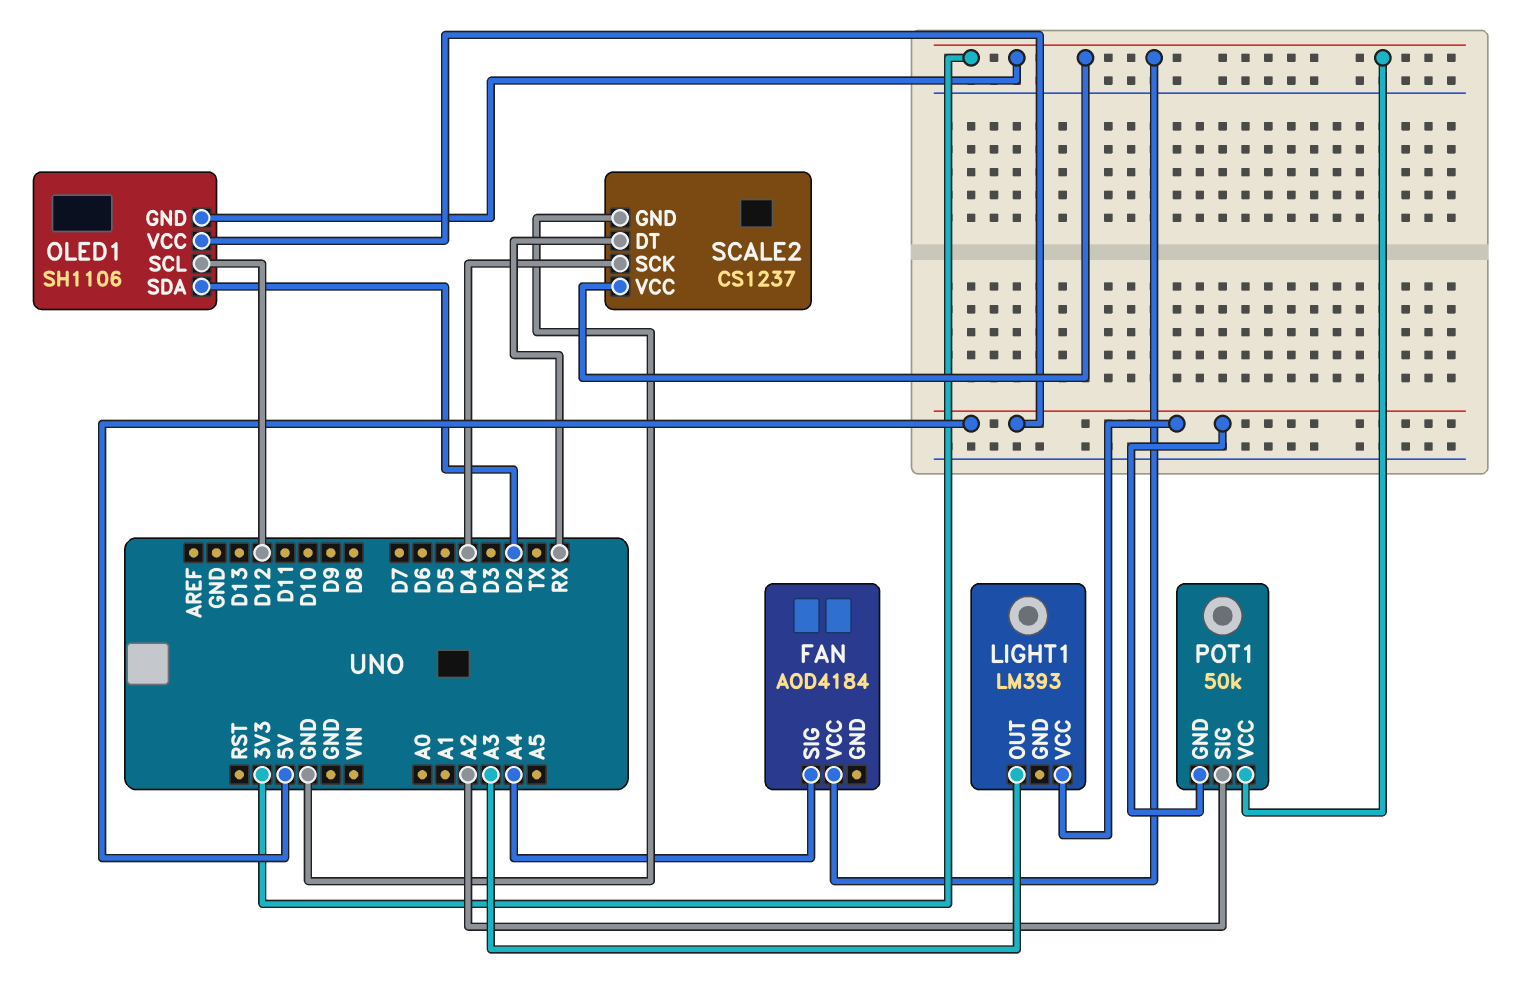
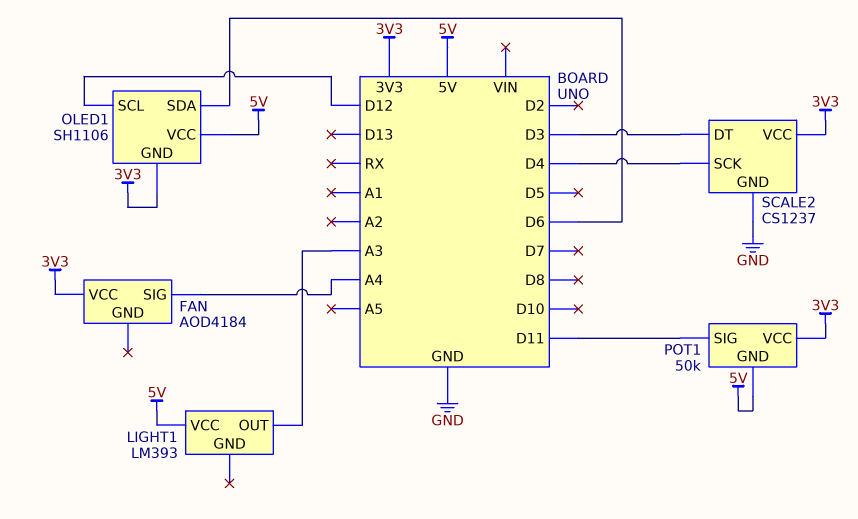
OLED1 pin SDA: D2 -> D6
POT1 pin SIG: A2 -> D11
SCALE2 pin DT: RX -> D3

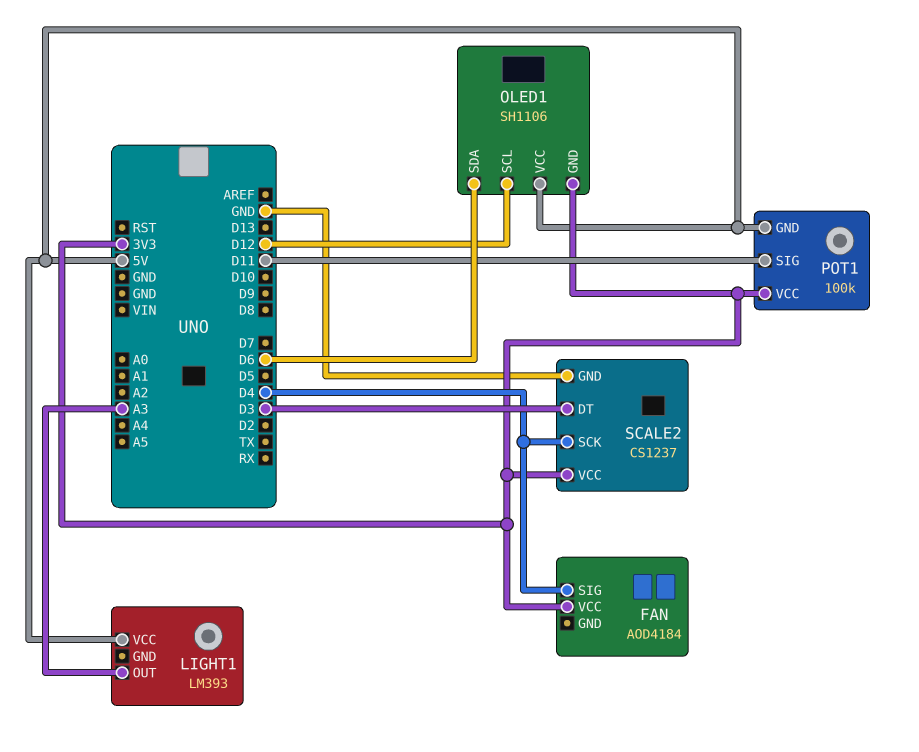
FAN pin SIG: A4 -> D4
POT1: 50k -> 100k

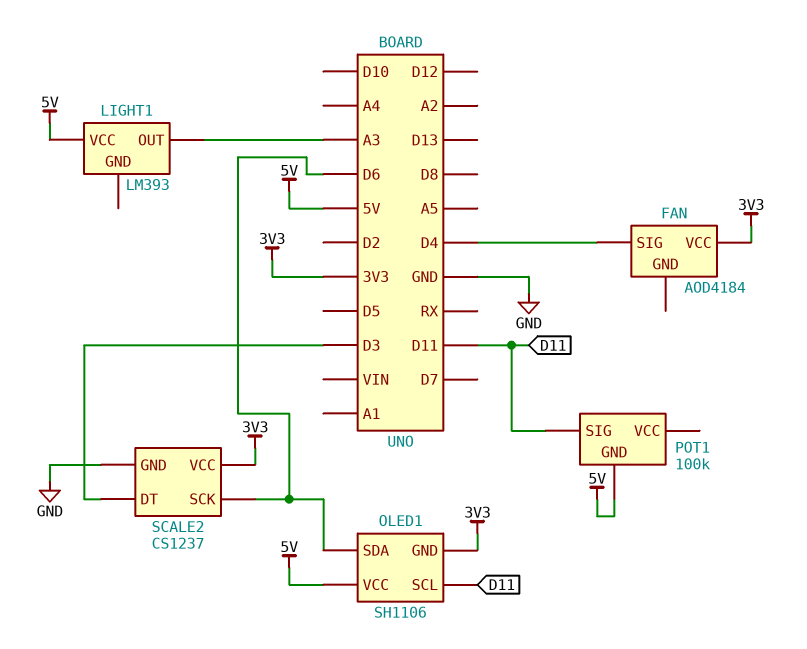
OLED1 pin SCL: D12 -> D11
POT1 pin VCC: 3V3 -> none
SCALE2 pin SCK: D4 -> D6

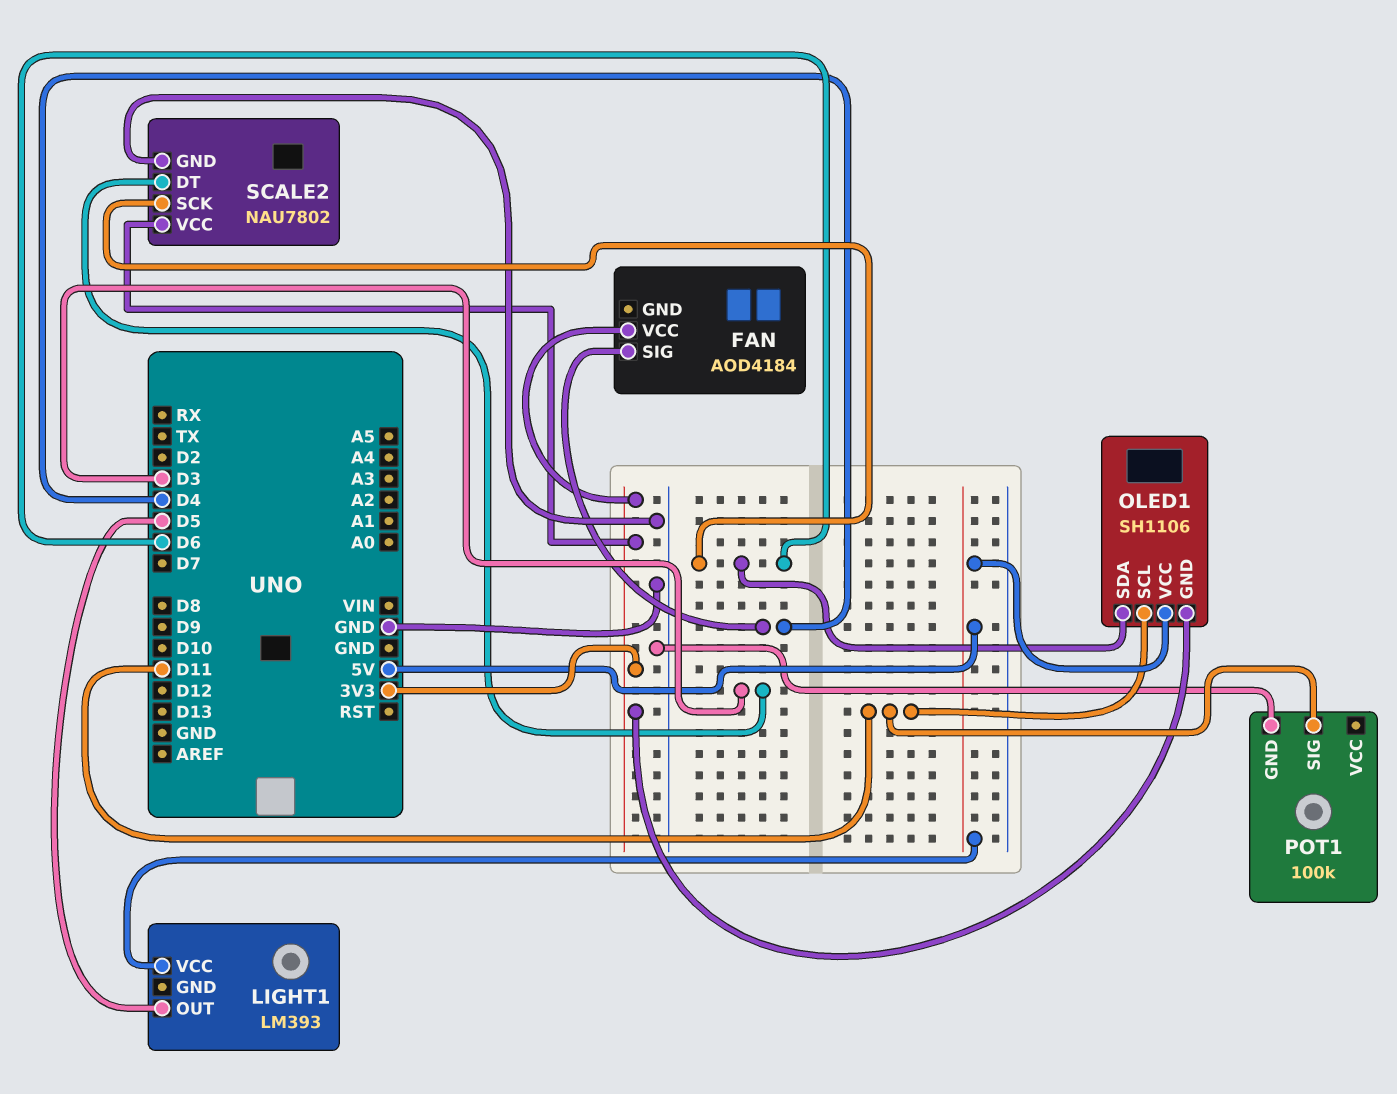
LIGHT1 pin OUT: A3 -> D5
POT1 pin GND: 5V -> GND
SCALE2: CS1237 -> NAU7802

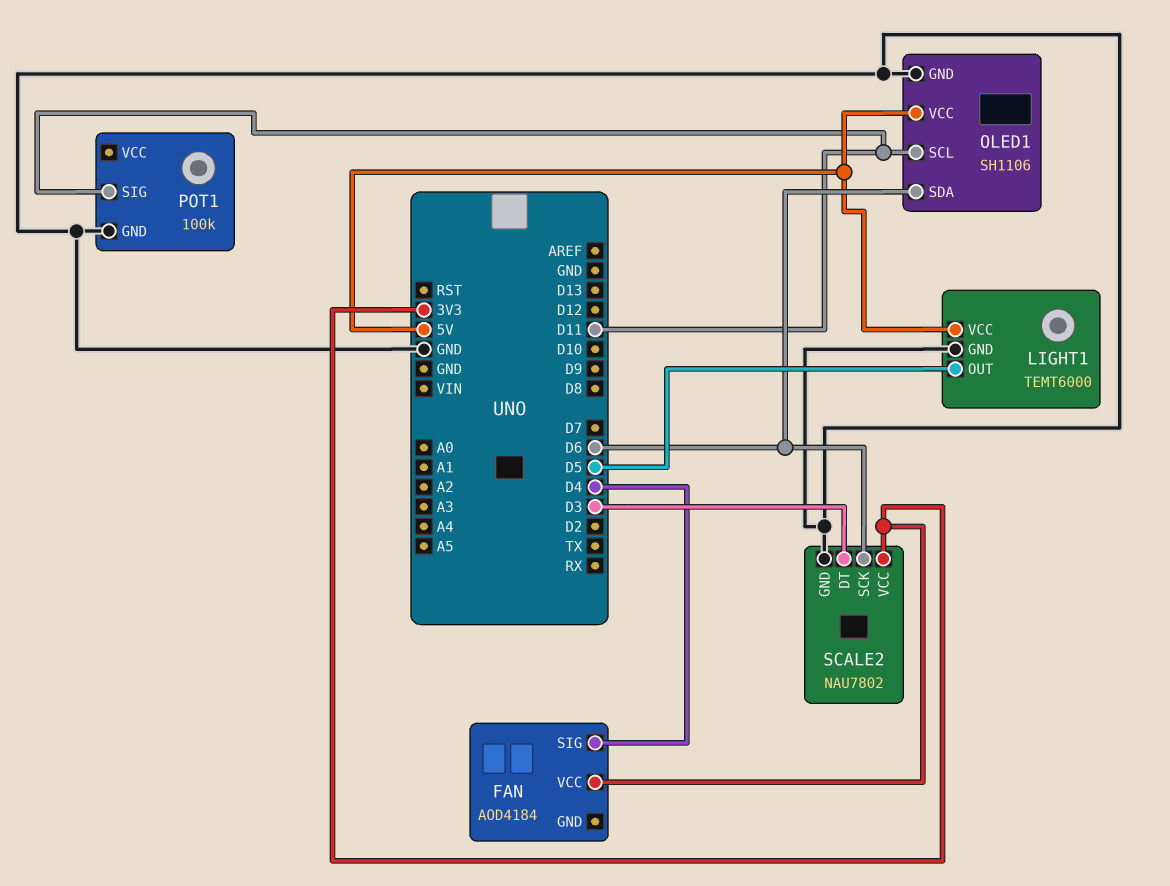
LIGHT1: LM393 -> TEMT6000
LIGHT1 pin GND: none -> GND
OLED1 pin GND: 3V3 -> GND

